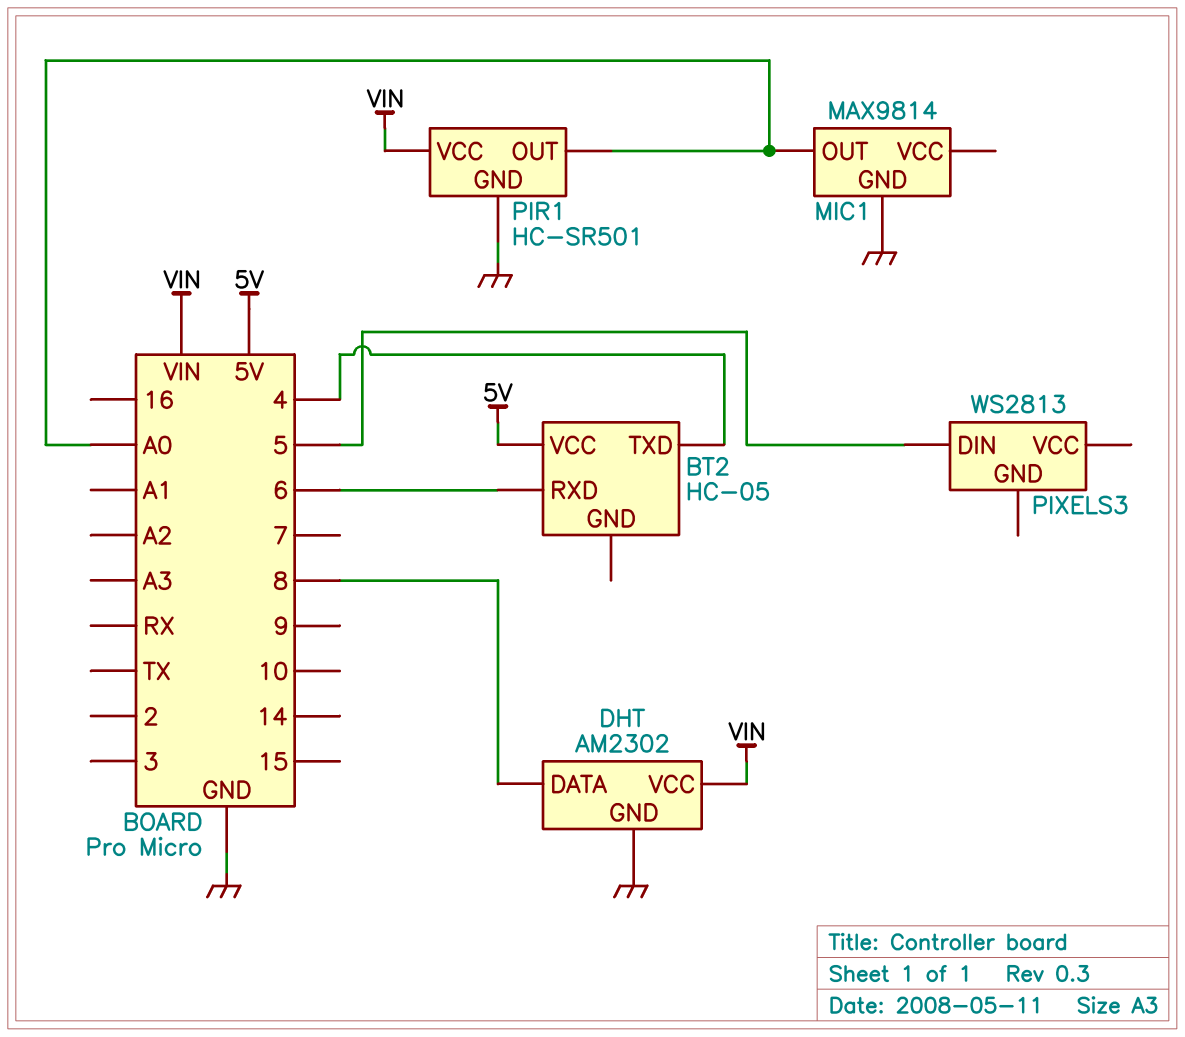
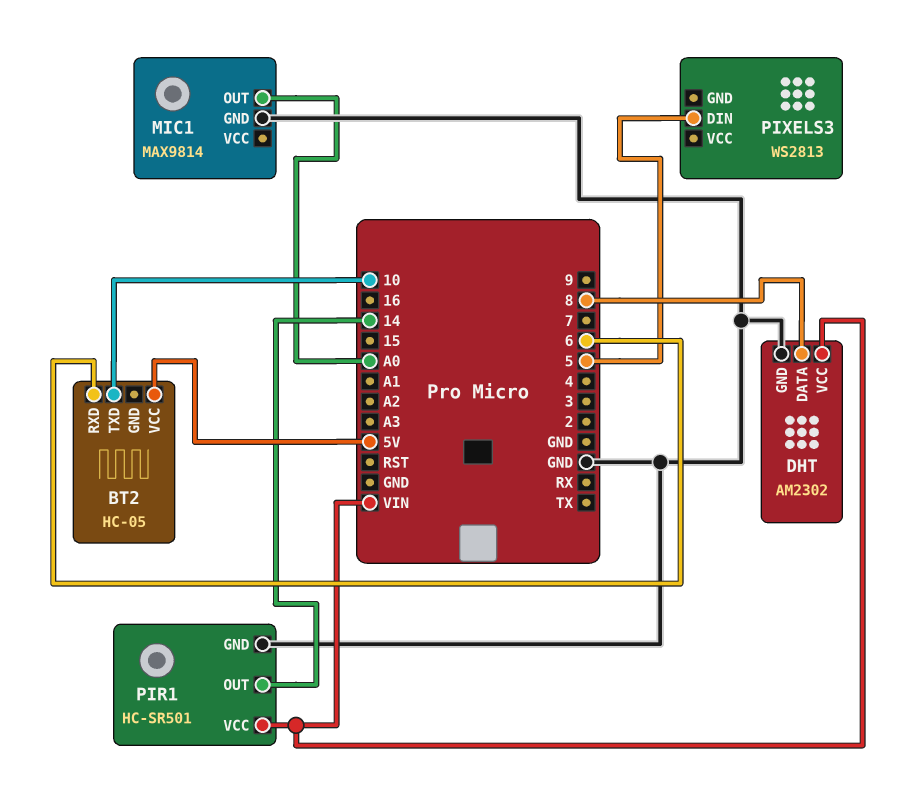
BT2 pin TXD: 4 -> 10
PIR1 pin OUT: A0 -> 14

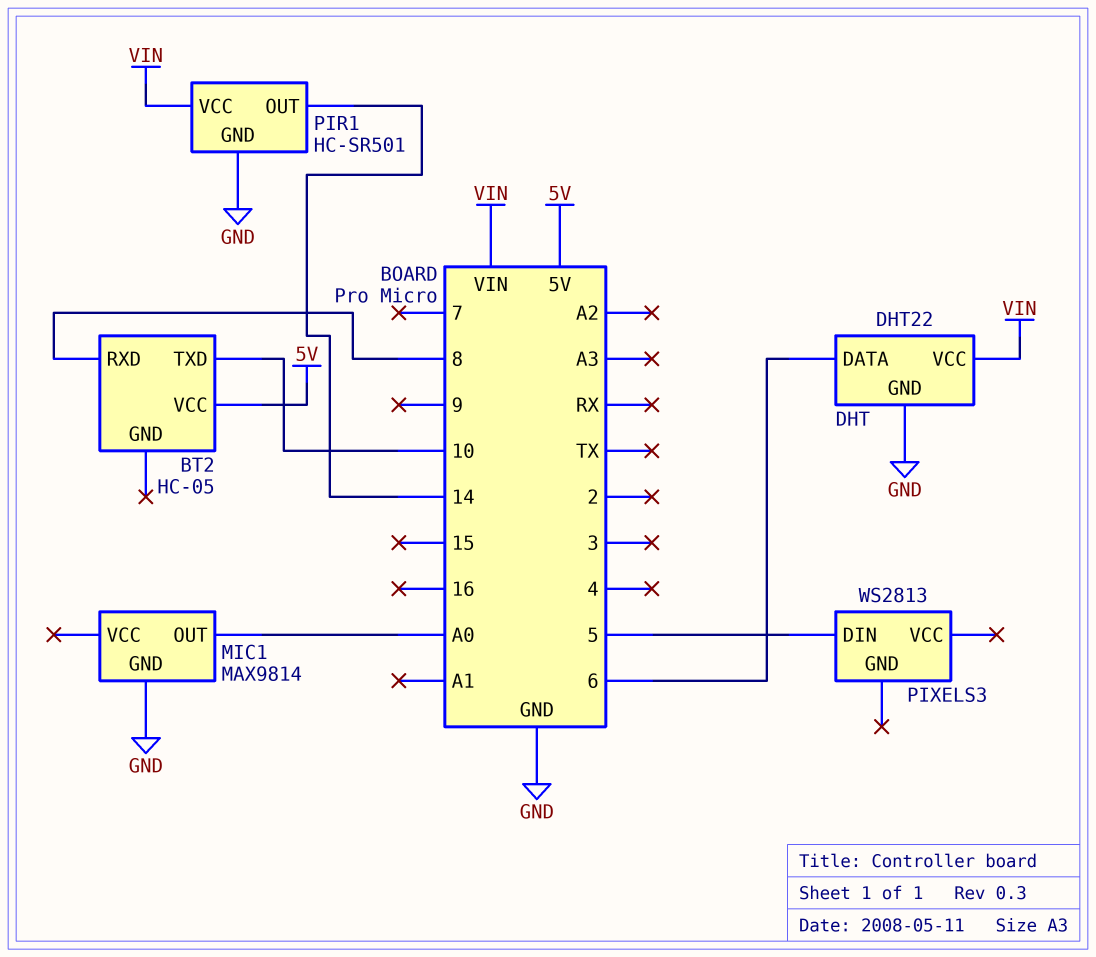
BT2 pin RXD: 6 -> 8
DHT: AM2302 -> DHT22
DHT pin DATA: 8 -> 6

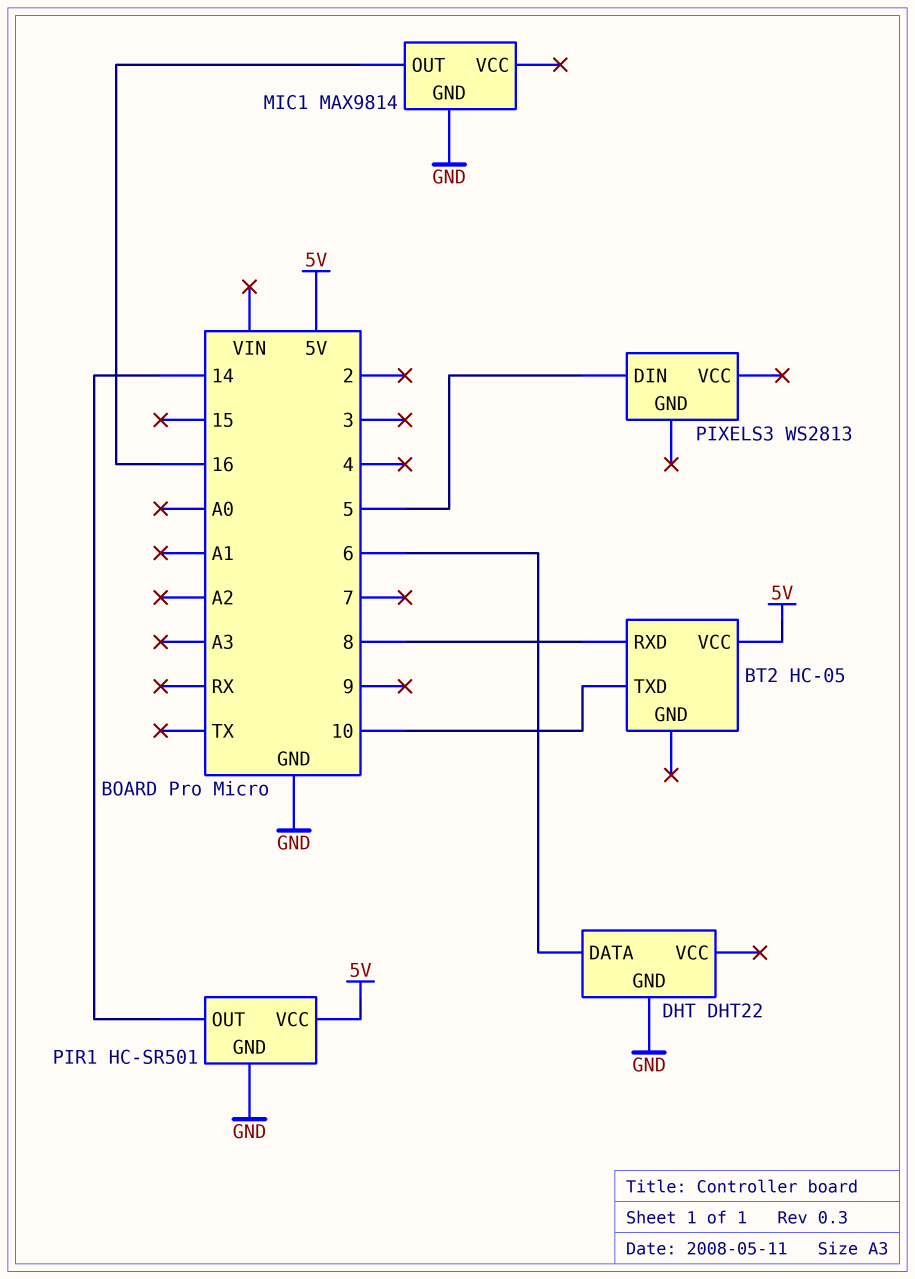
DHT pin VCC: VIN -> none
MIC1 pin OUT: A0 -> 16
PIR1 pin VCC: VIN -> 5V

